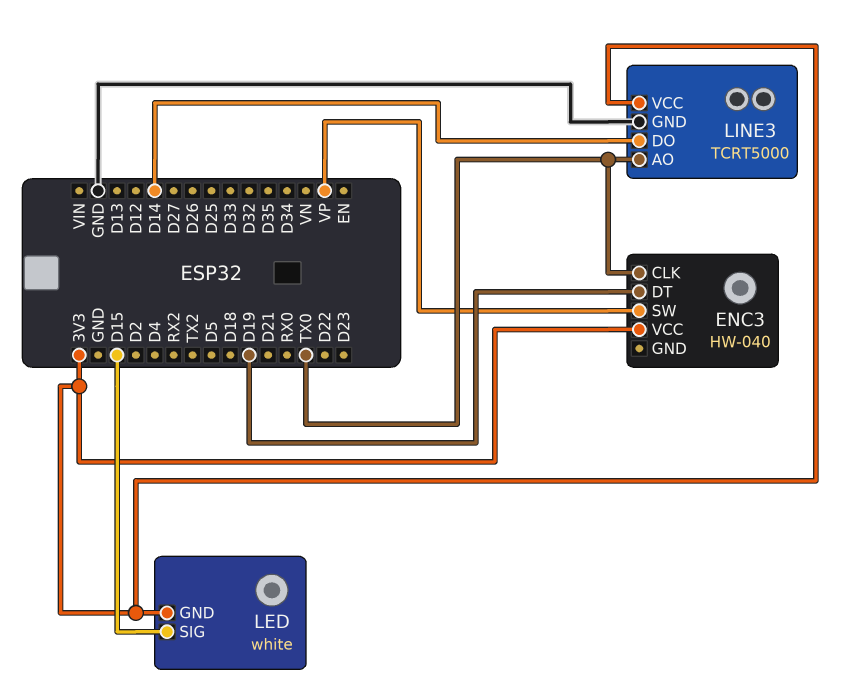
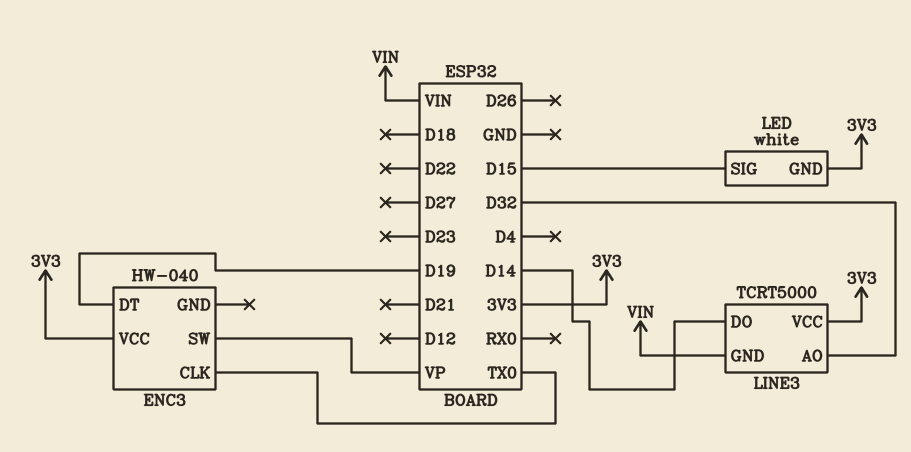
LINE3 pin AO: TX0 -> D32
LINE3 pin GND: GND -> VIN

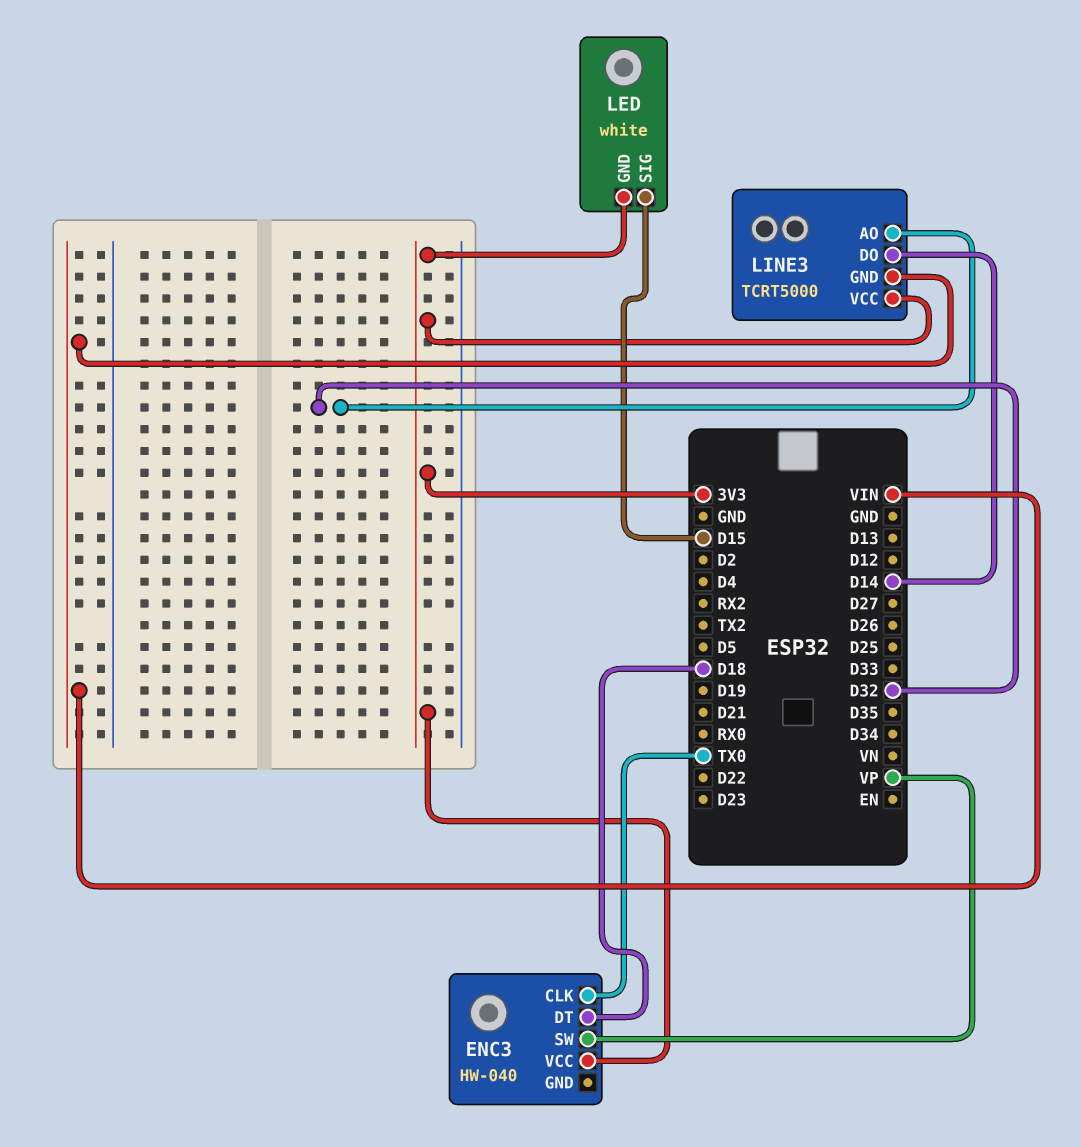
ENC3 pin DT: D19 -> D18

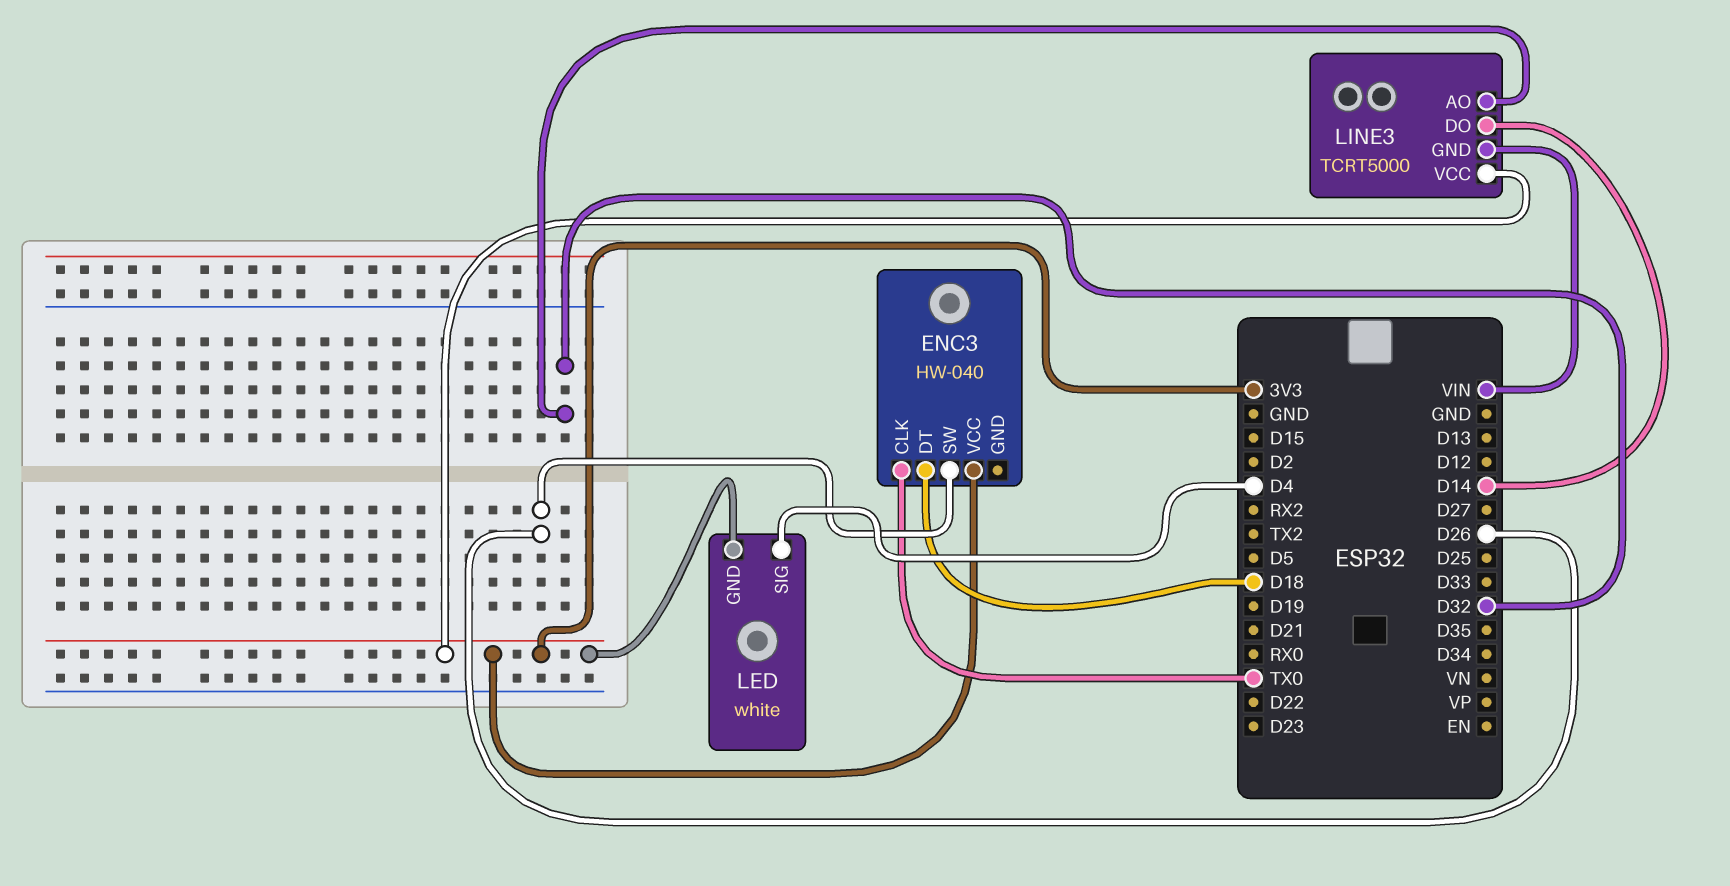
ENC3 pin SW: VP -> D26
LED pin SIG: D15 -> D4

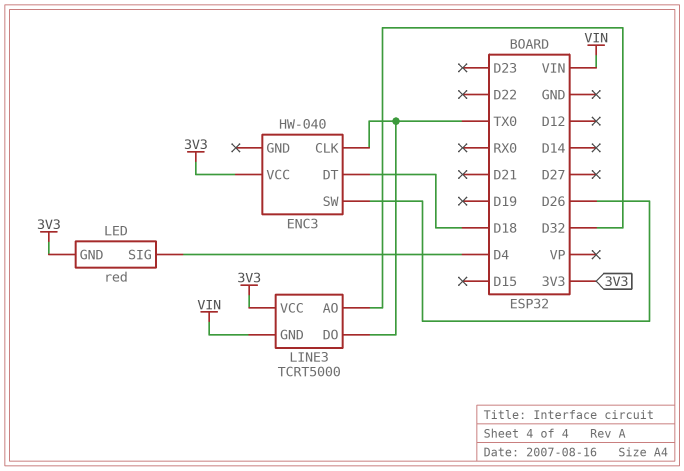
LED: white -> red
LINE3 pin DO: D14 -> TX0

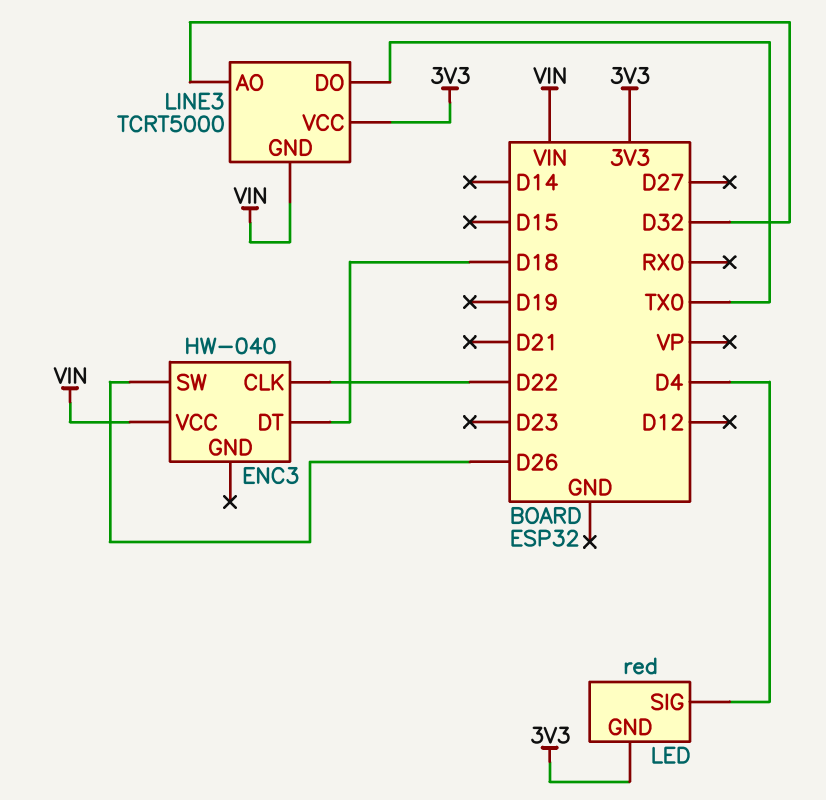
ENC3 pin CLK: TX0 -> D22
ENC3 pin VCC: 3V3 -> VIN

